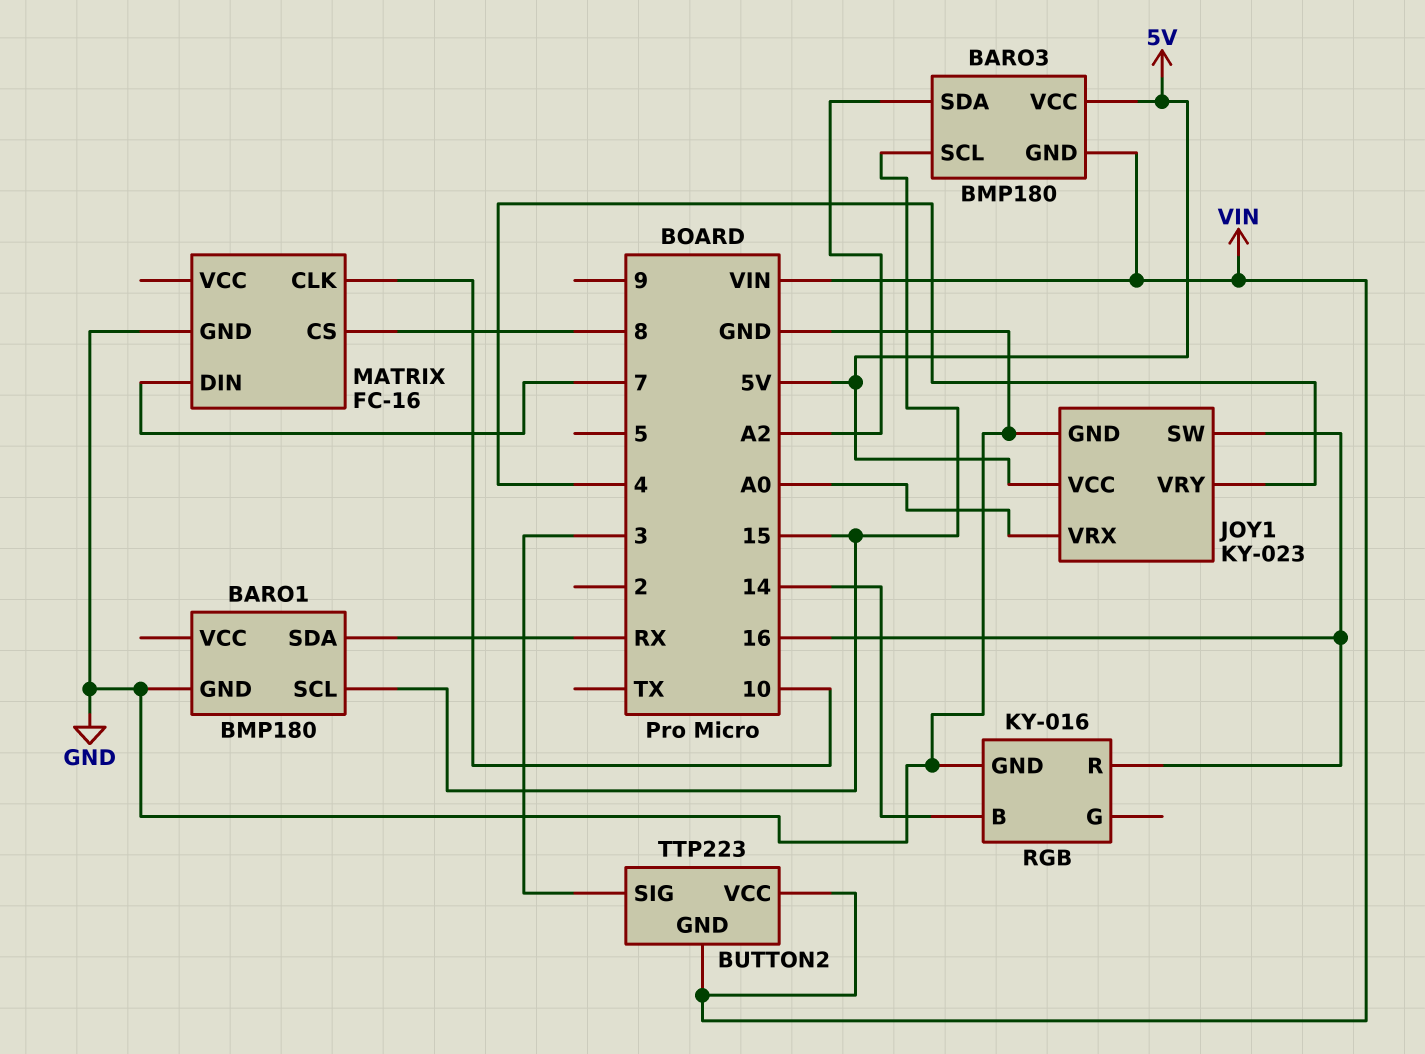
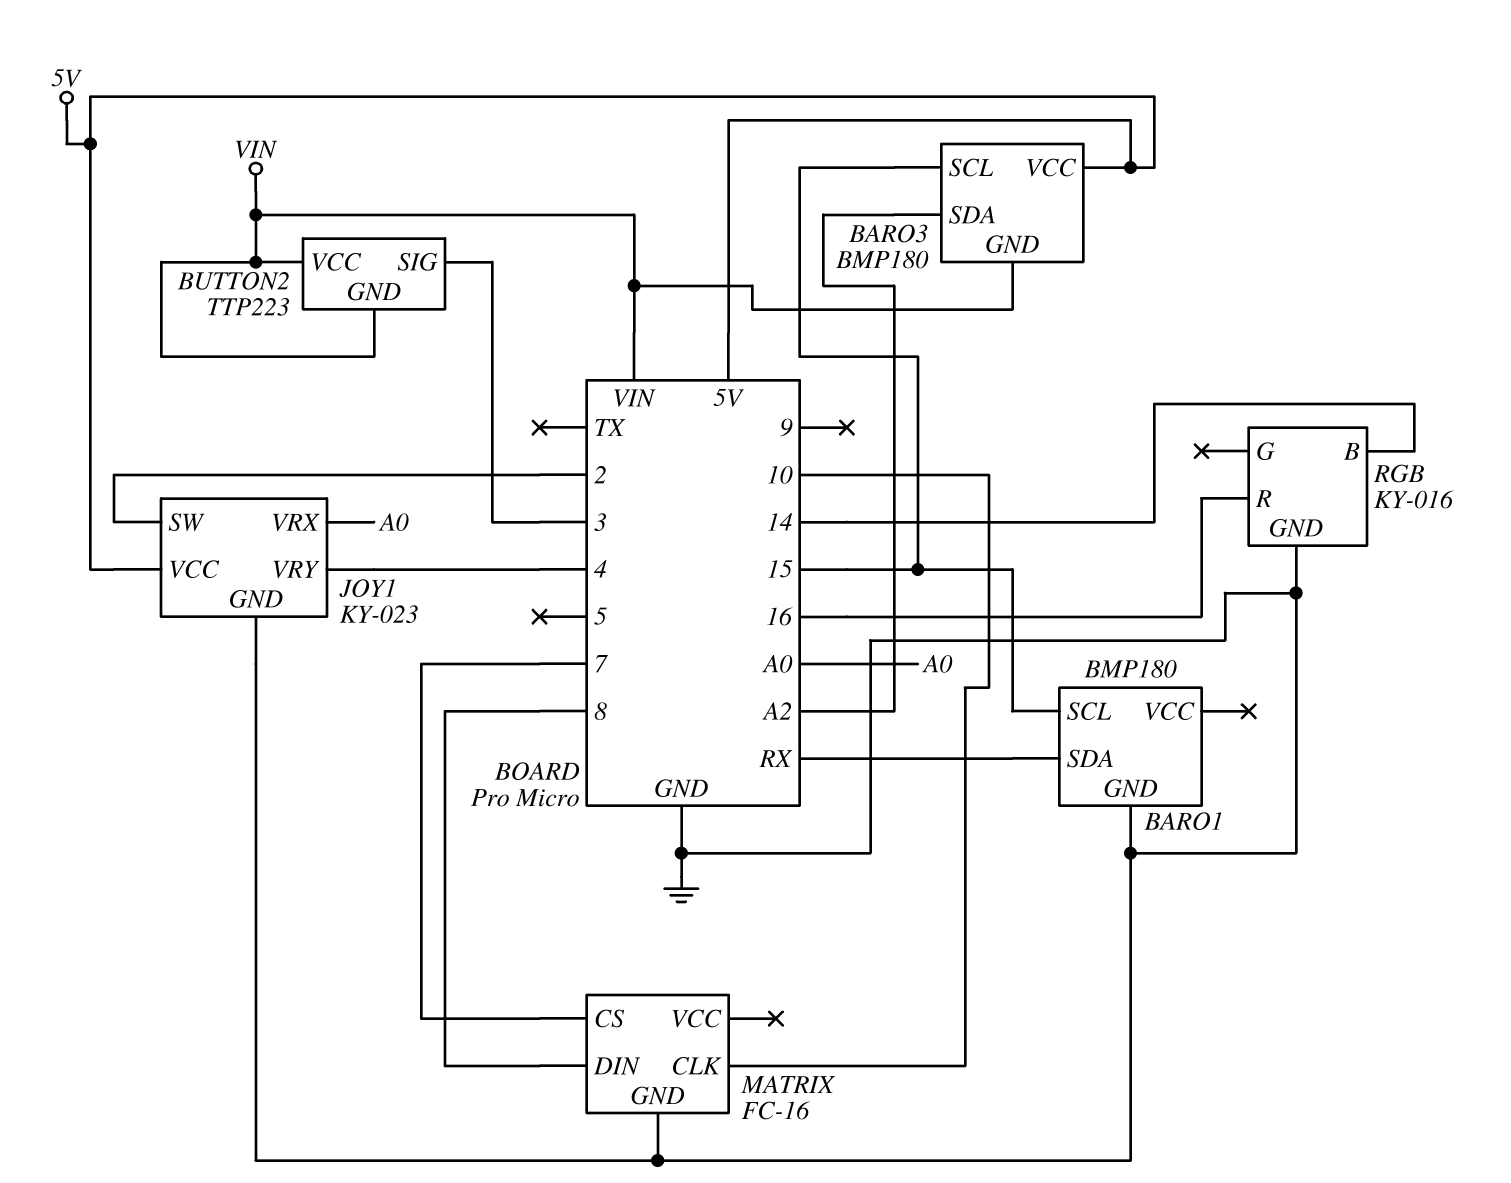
JOY1 pin SW: 16 -> 2
MATRIX pin CS: 8 -> 7
MATRIX pin DIN: 7 -> 8

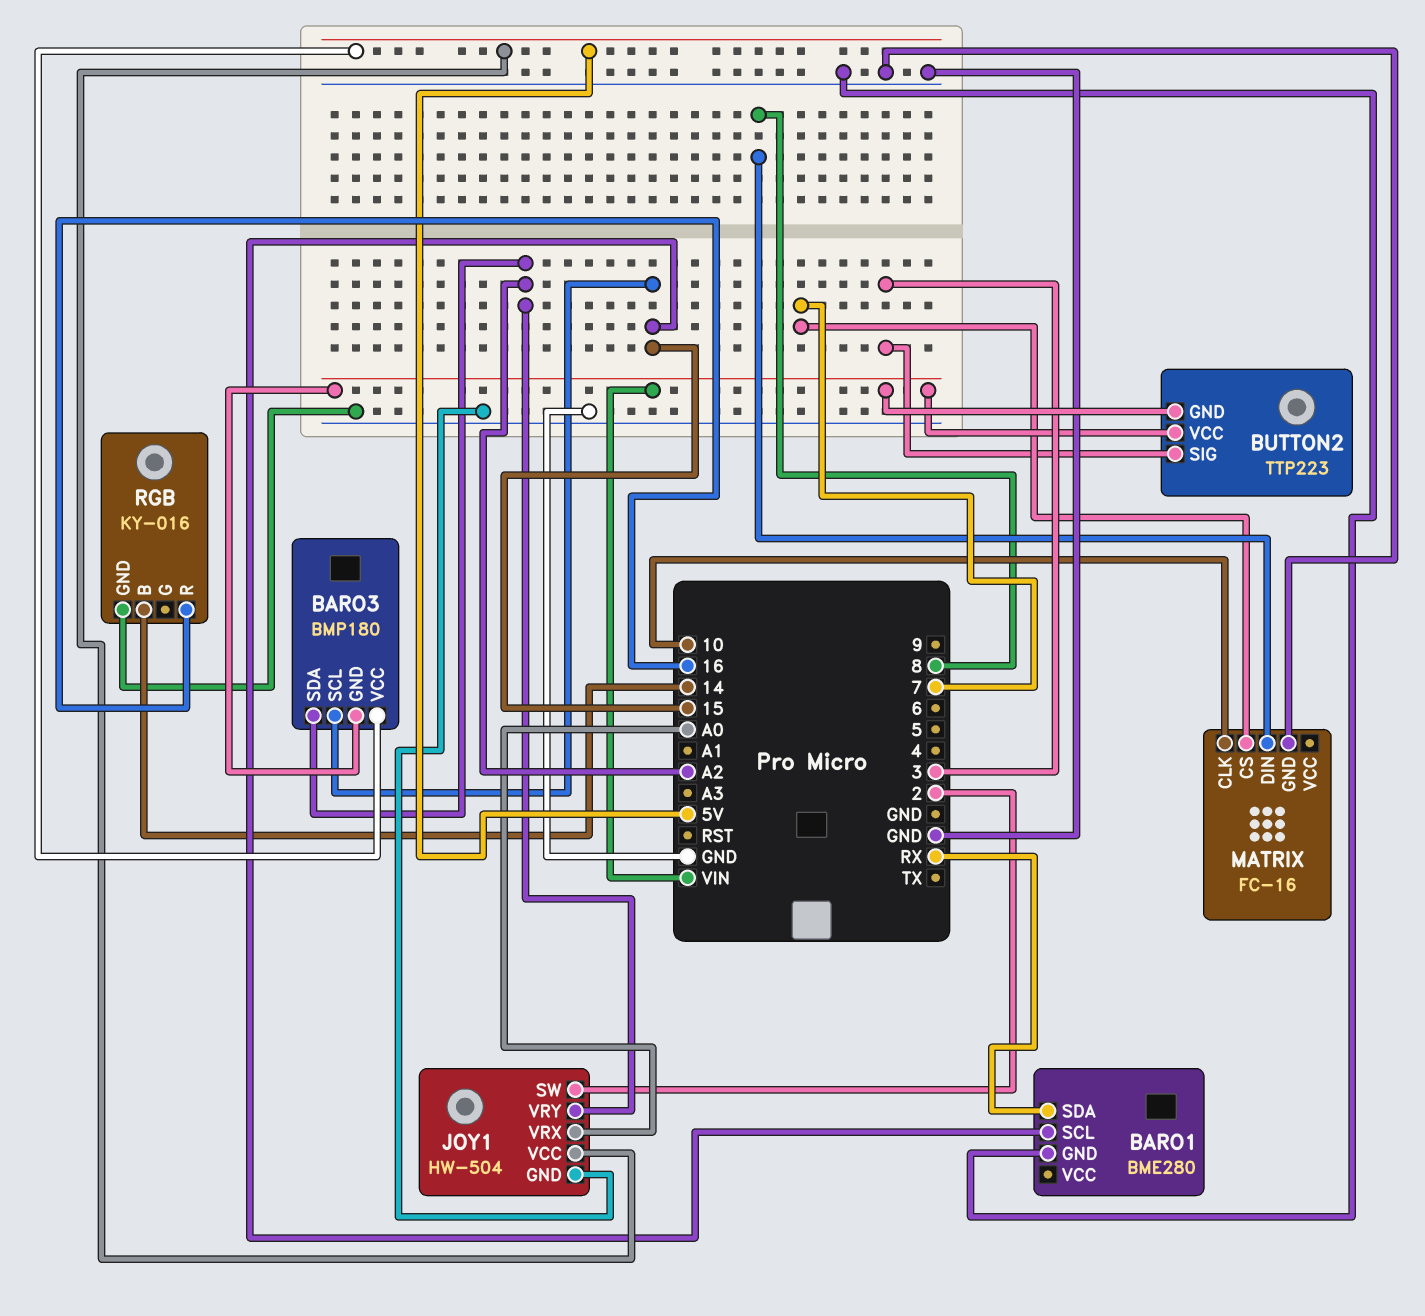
BARO1: BMP180 -> BME280
JOY1: KY-023 -> HW-504
JOY1 pin VRY: 4 -> A2

